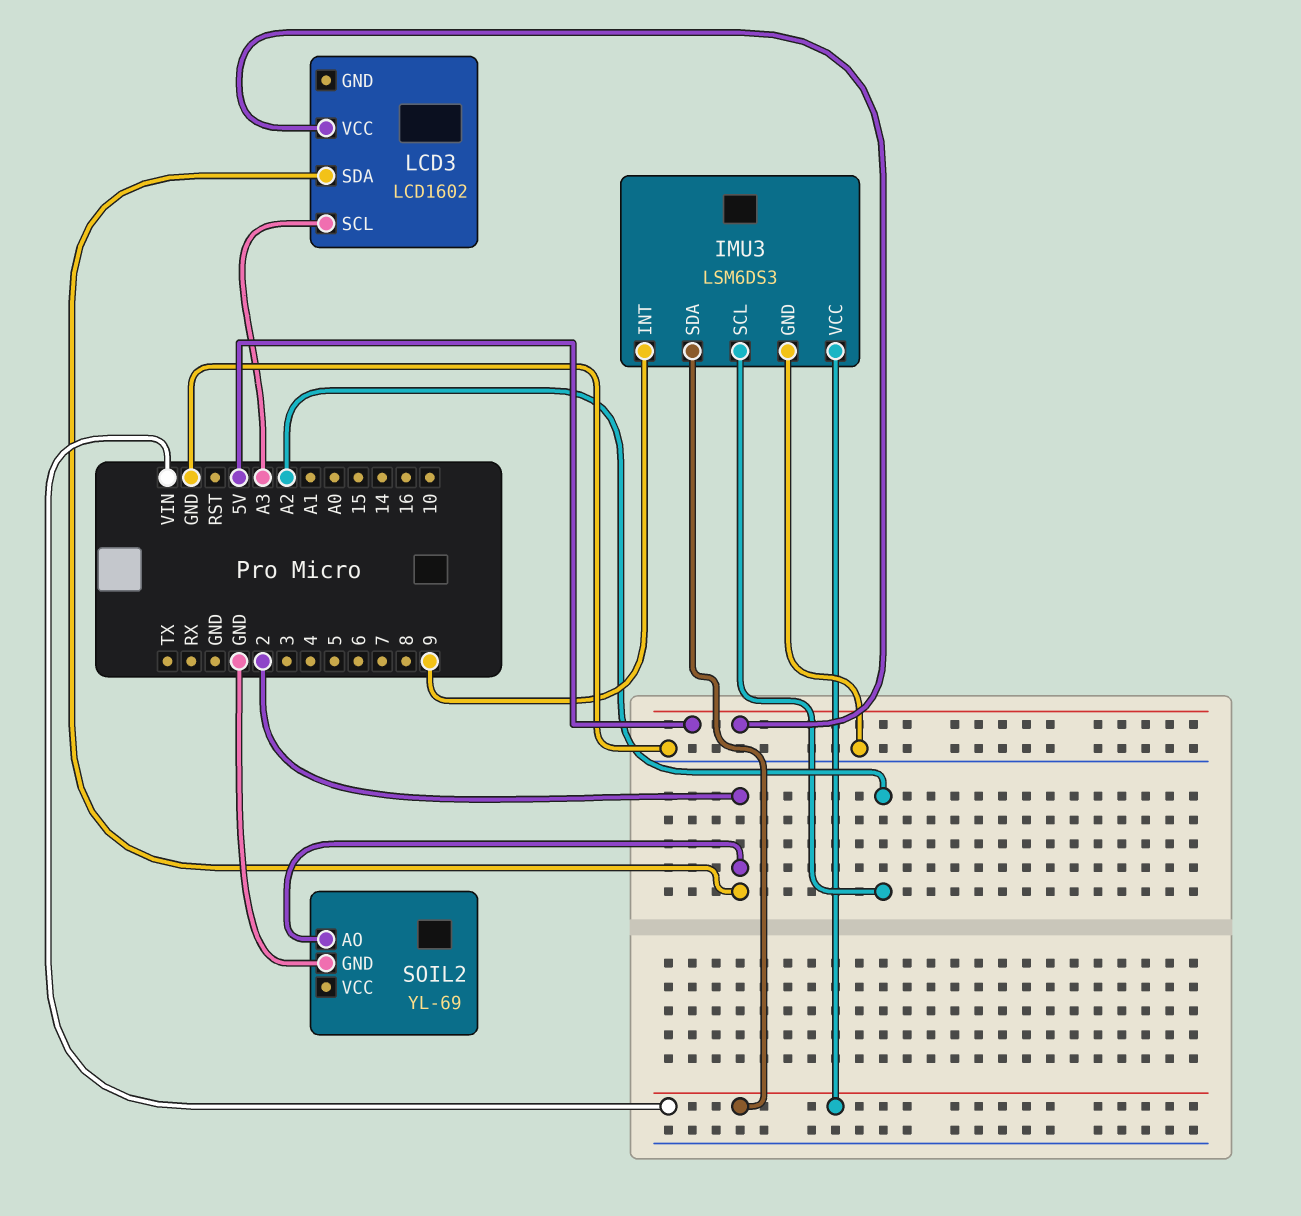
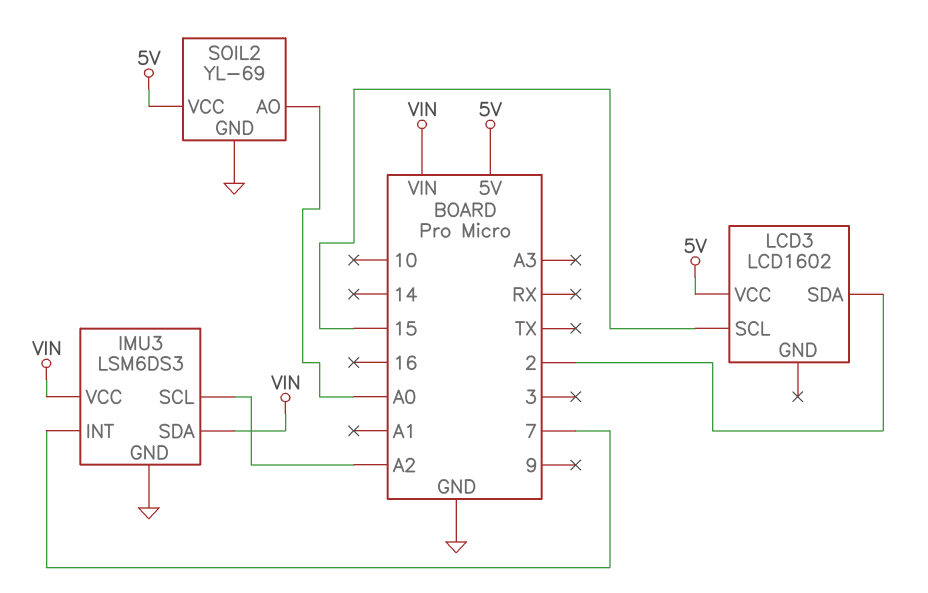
IMU3 pin INT: 9 -> 7
LCD3 pin SCL: A3 -> 15
SOIL2 pin AO: 2 -> A0
SOIL2 pin VCC: none -> 5V

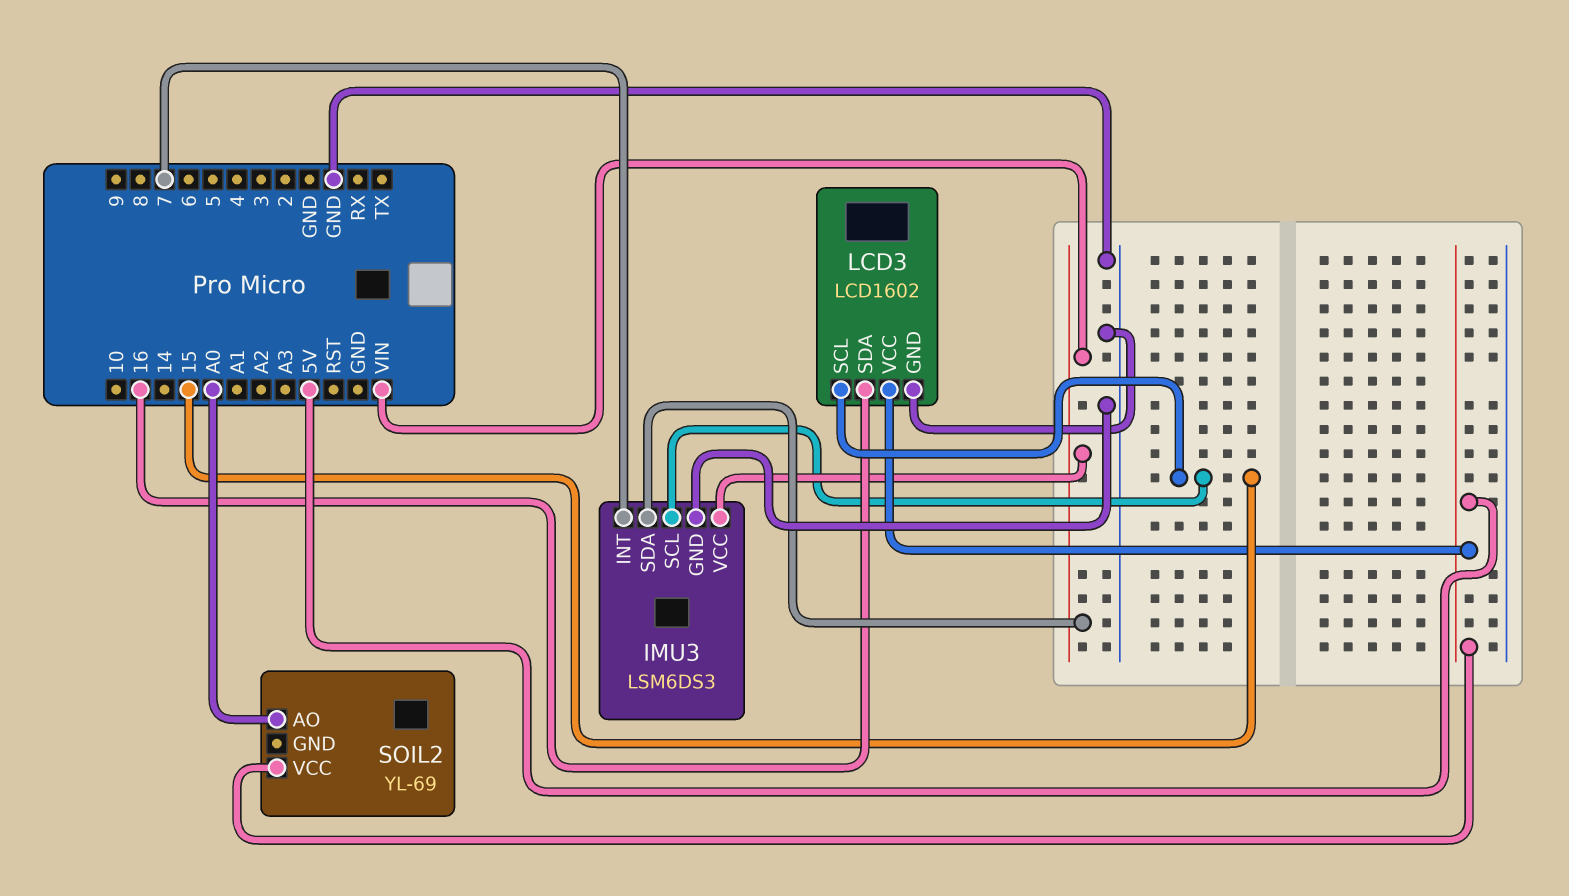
IMU3 pin SCL: A2 -> 15
LCD3 pin GND: none -> GND
LCD3 pin SDA: 2 -> 16
SOIL2 pin GND: GND -> none

